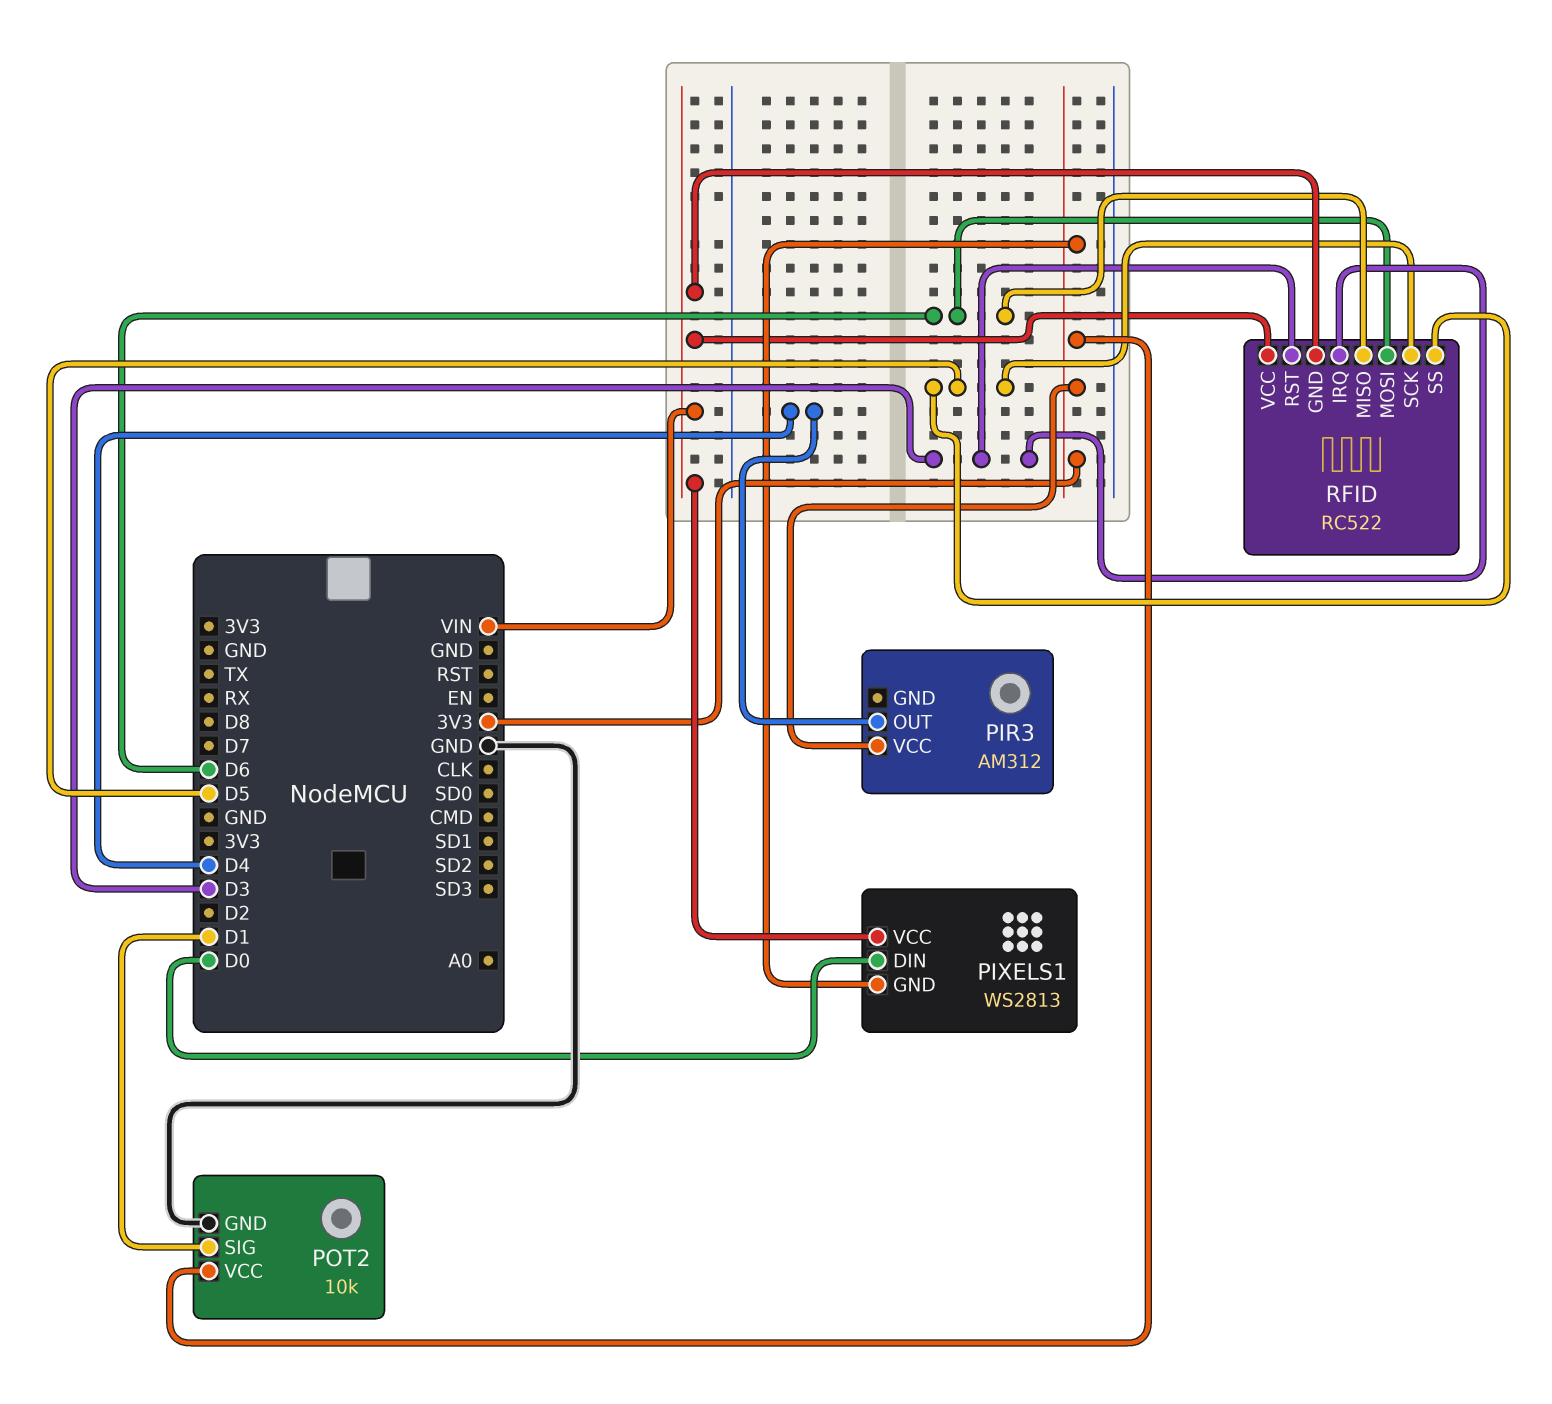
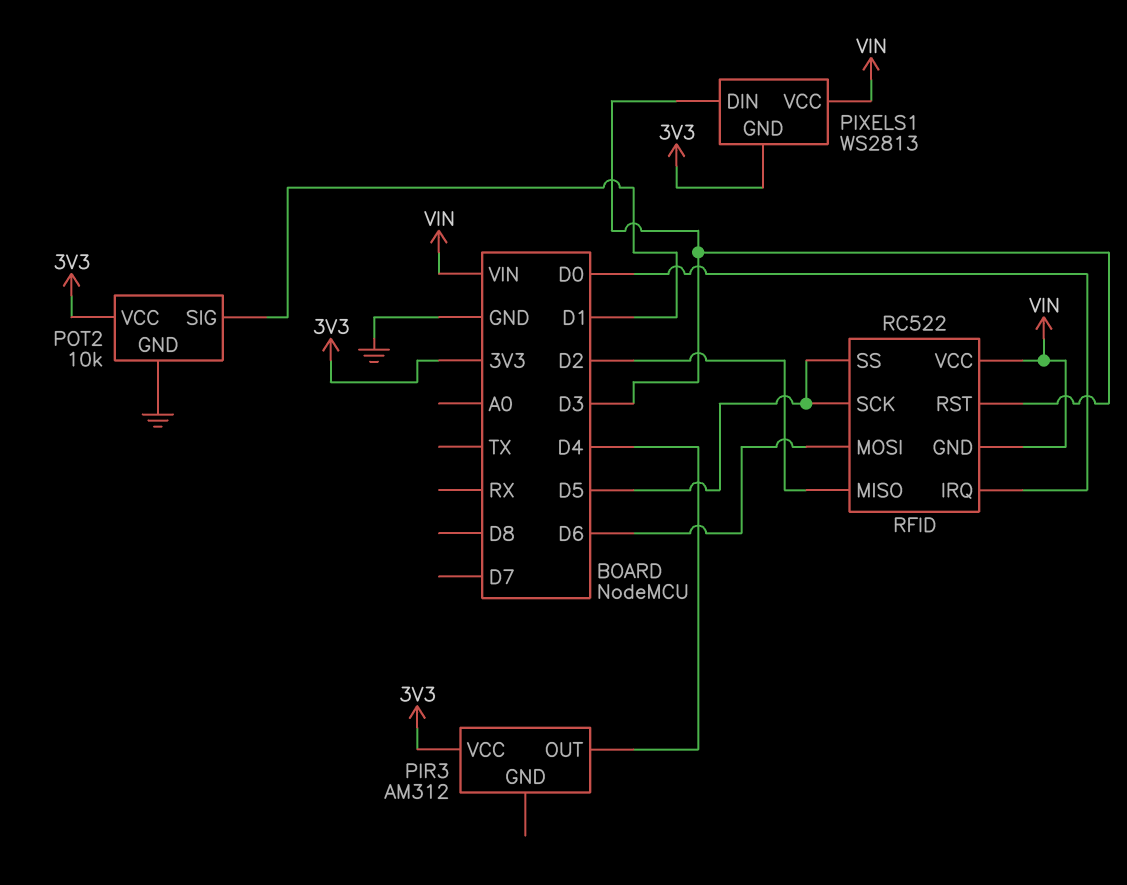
PIXELS1 pin DIN: D0 -> D3
RFID pin IRQ: D3 -> D0
RFID pin MISO: D6 -> D2

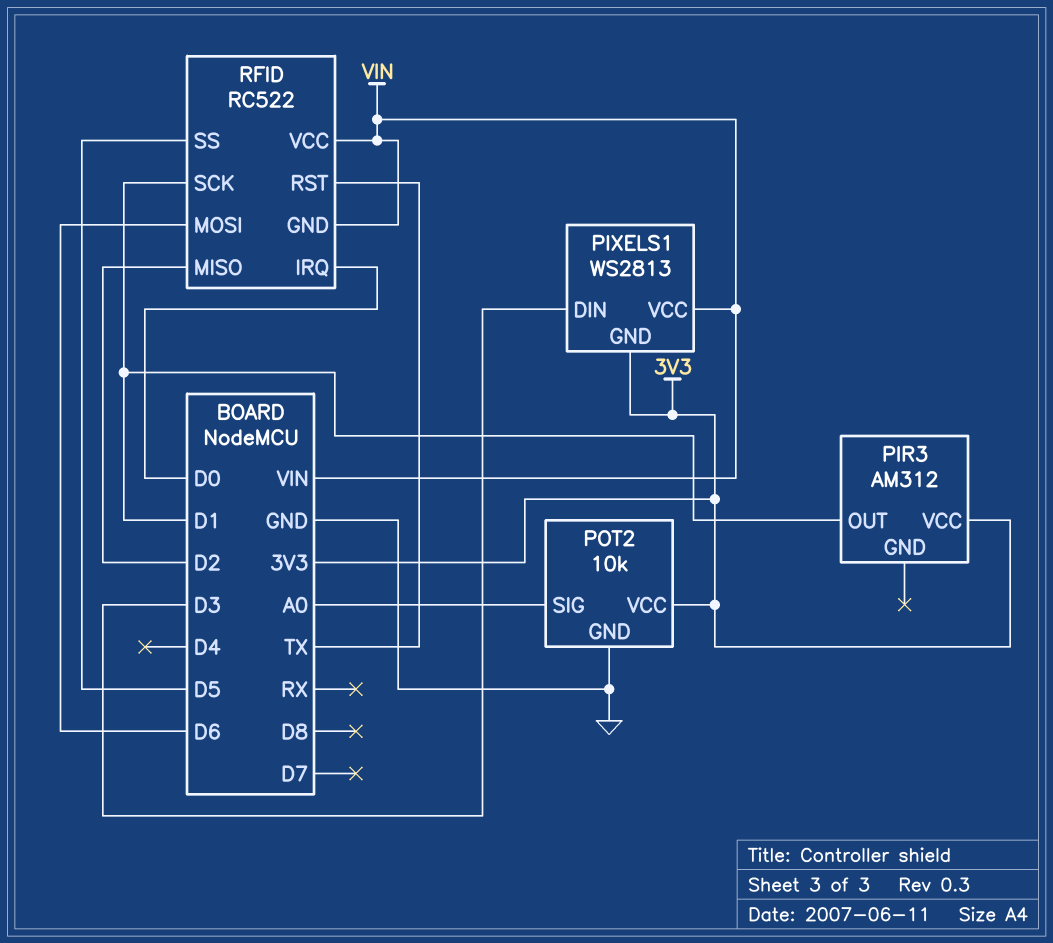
PIR3 pin OUT: D4 -> D1
POT2 pin SIG: D1 -> A0
RFID pin RST: D3 -> TX
RFID pin SCK: D5 -> D1

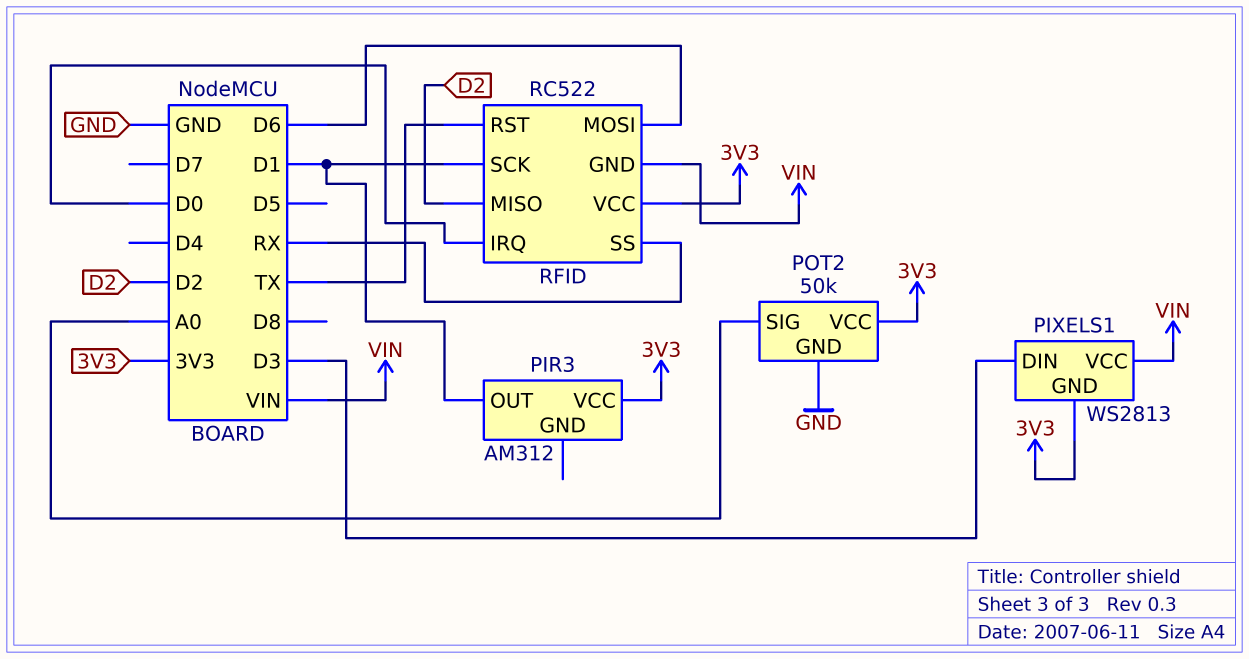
POT2: 10k -> 50k
RFID pin SS: D5 -> RX
RFID pin VCC: VIN -> 3V3

